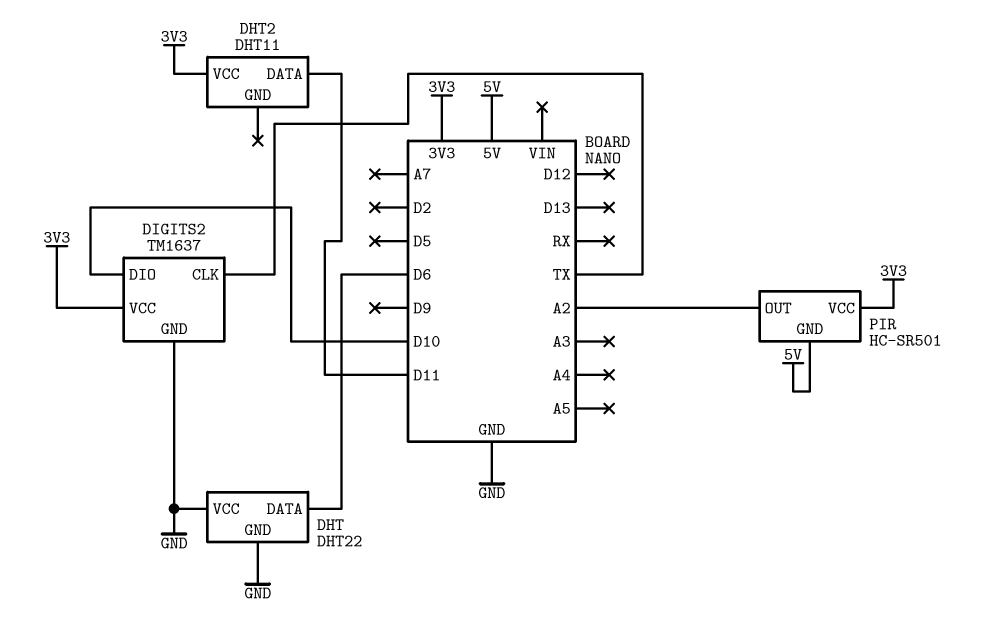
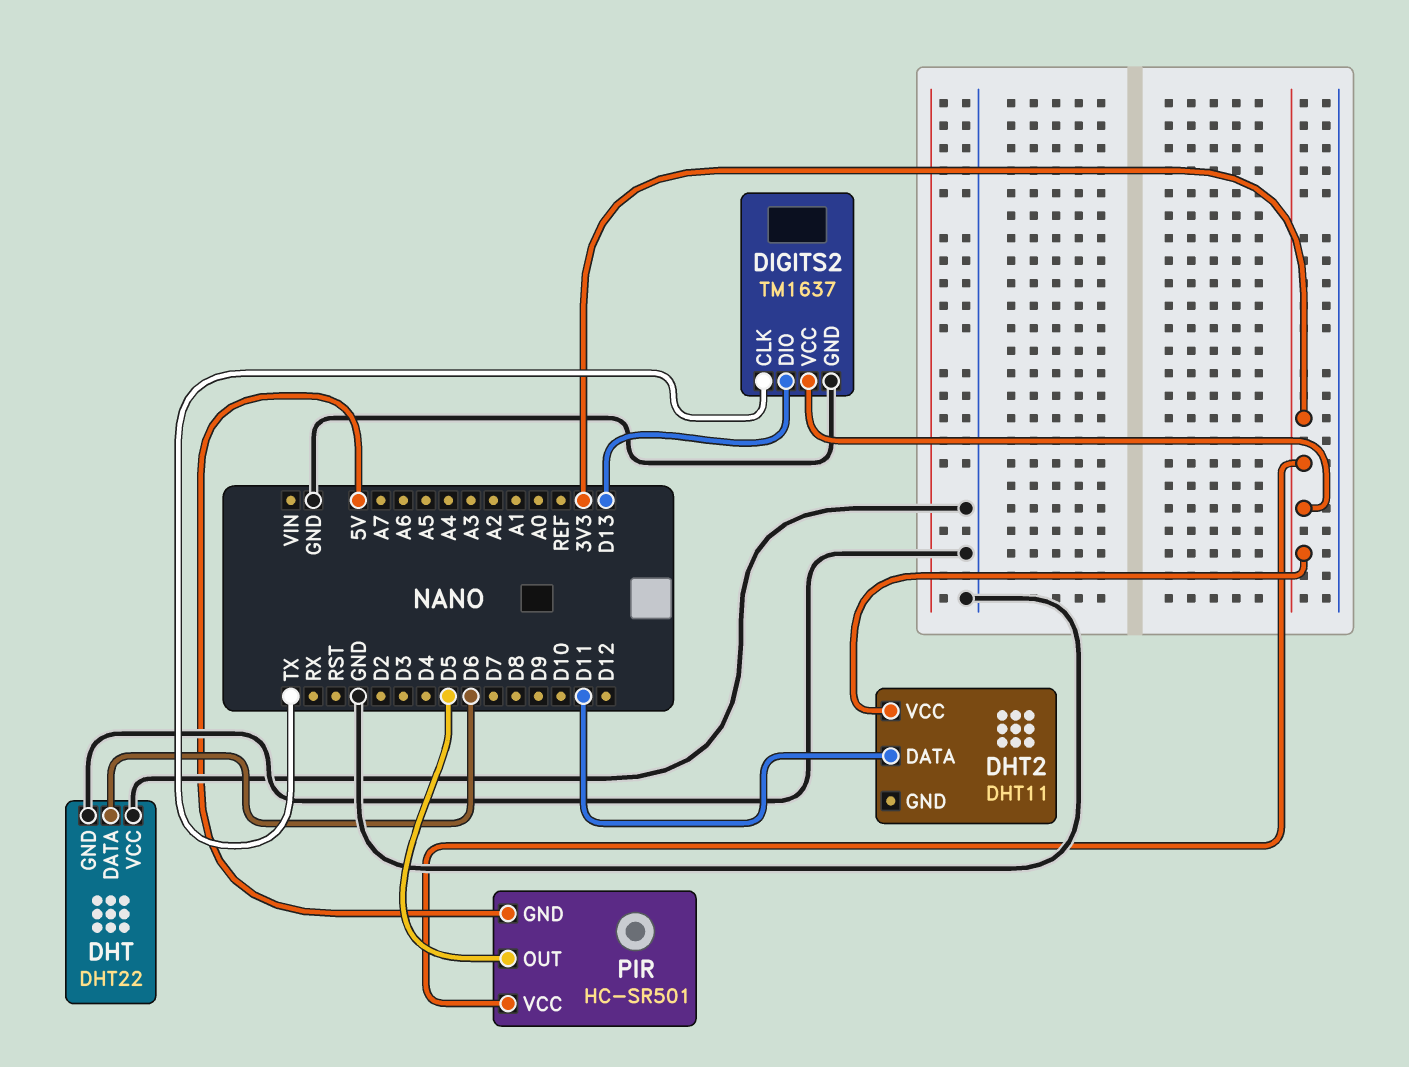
DIGITS2 pin DIO: D10 -> D13
PIR pin OUT: A2 -> D5

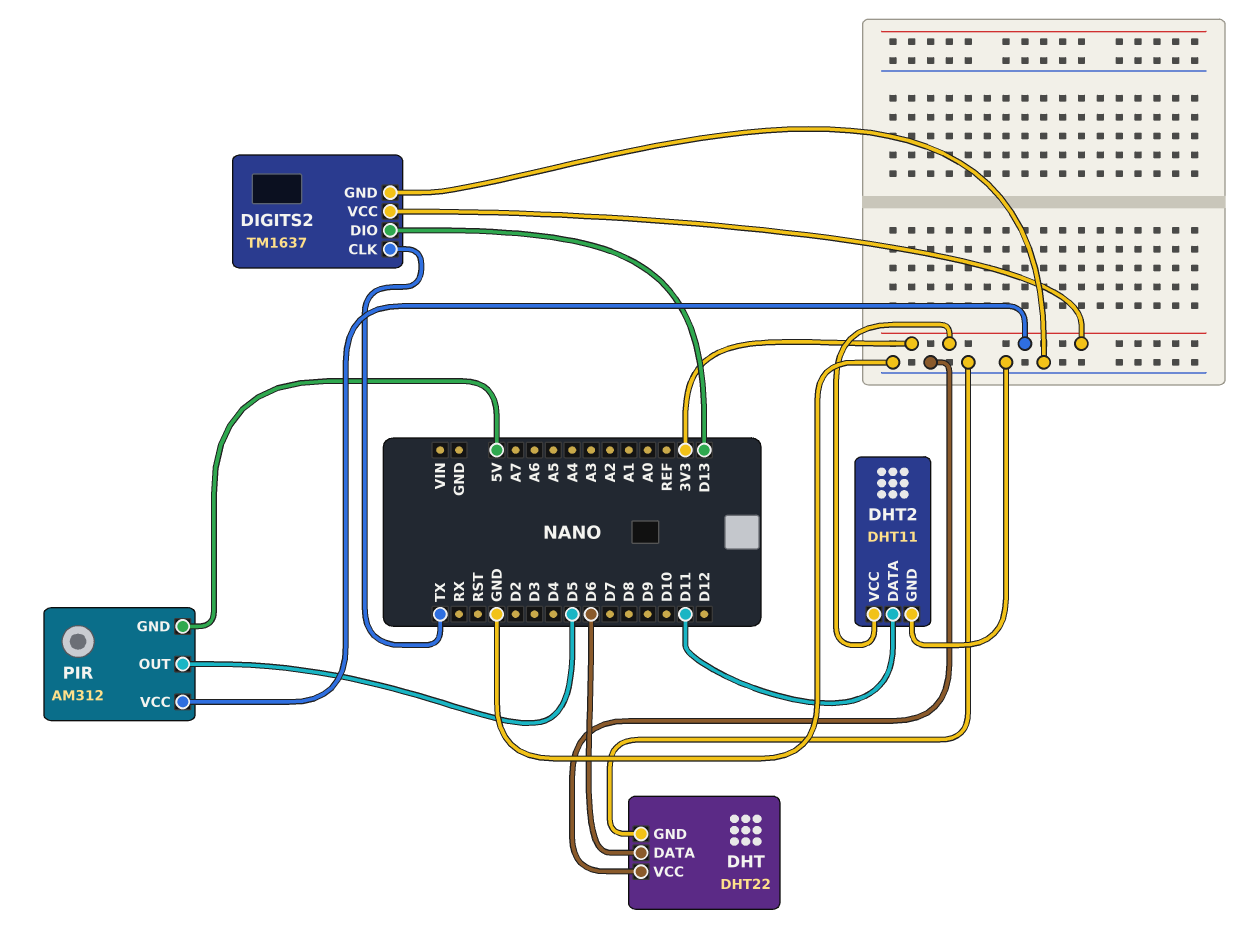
DHT2 pin GND: none -> GND
PIR: HC-SR501 -> AM312

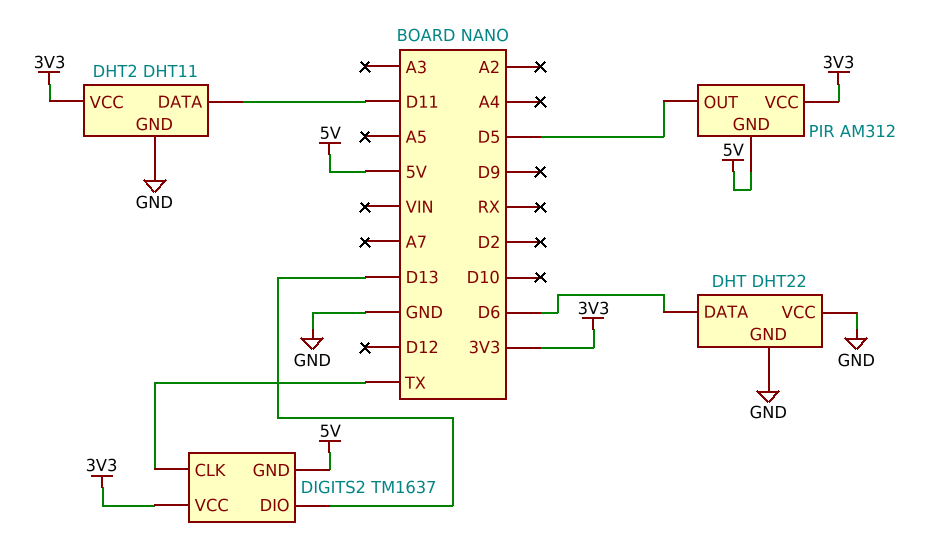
DIGITS2 pin GND: GND -> 5V

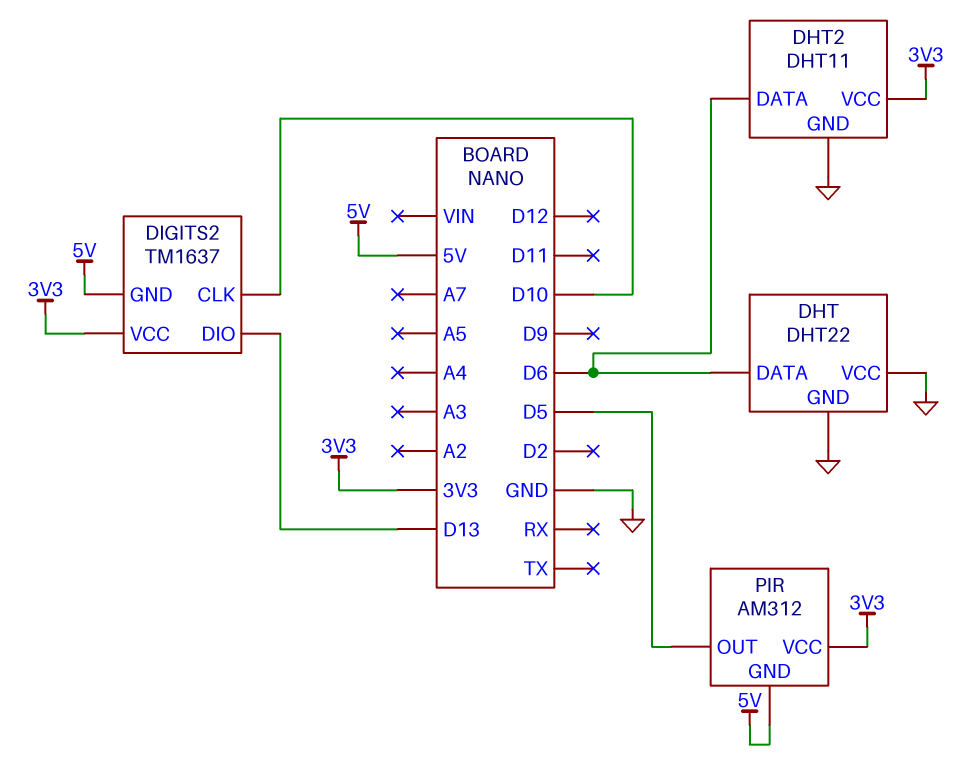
DHT2 pin DATA: D11 -> D6
DIGITS2 pin CLK: TX -> D10

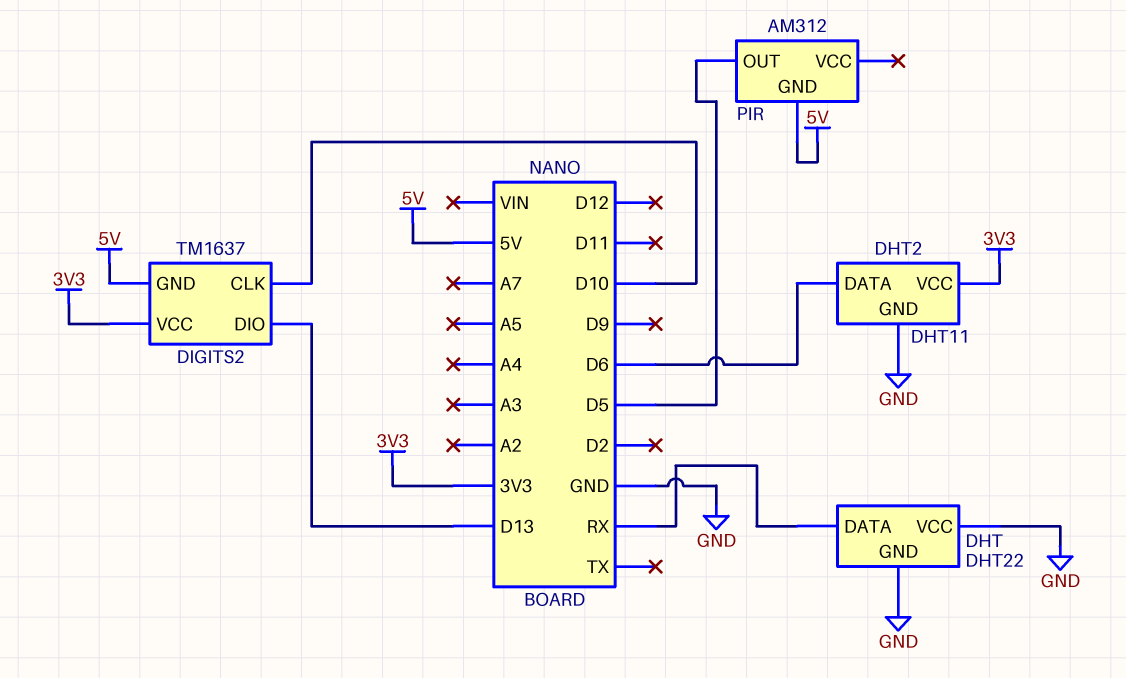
DHT pin DATA: D6 -> RX
PIR pin VCC: 3V3 -> none

